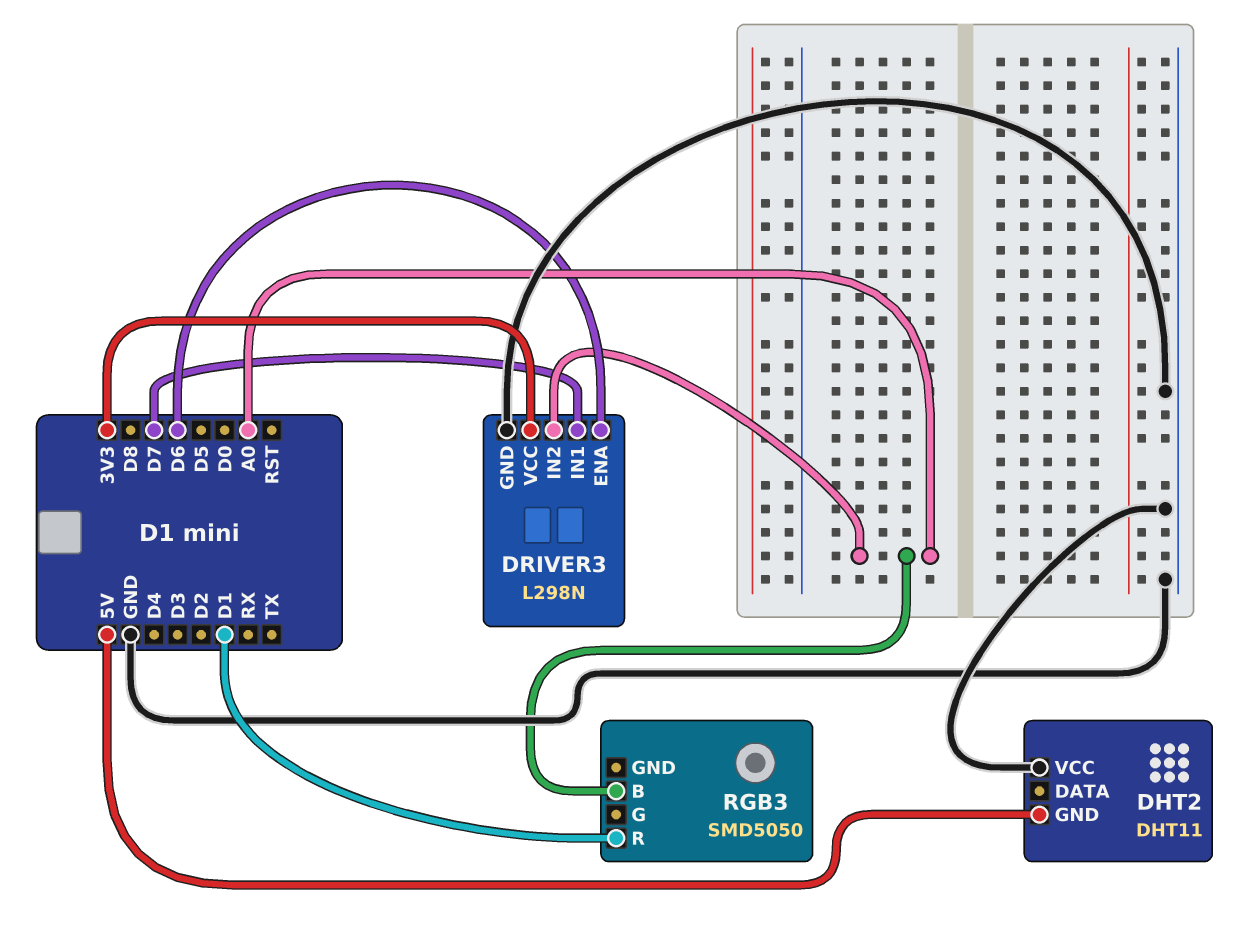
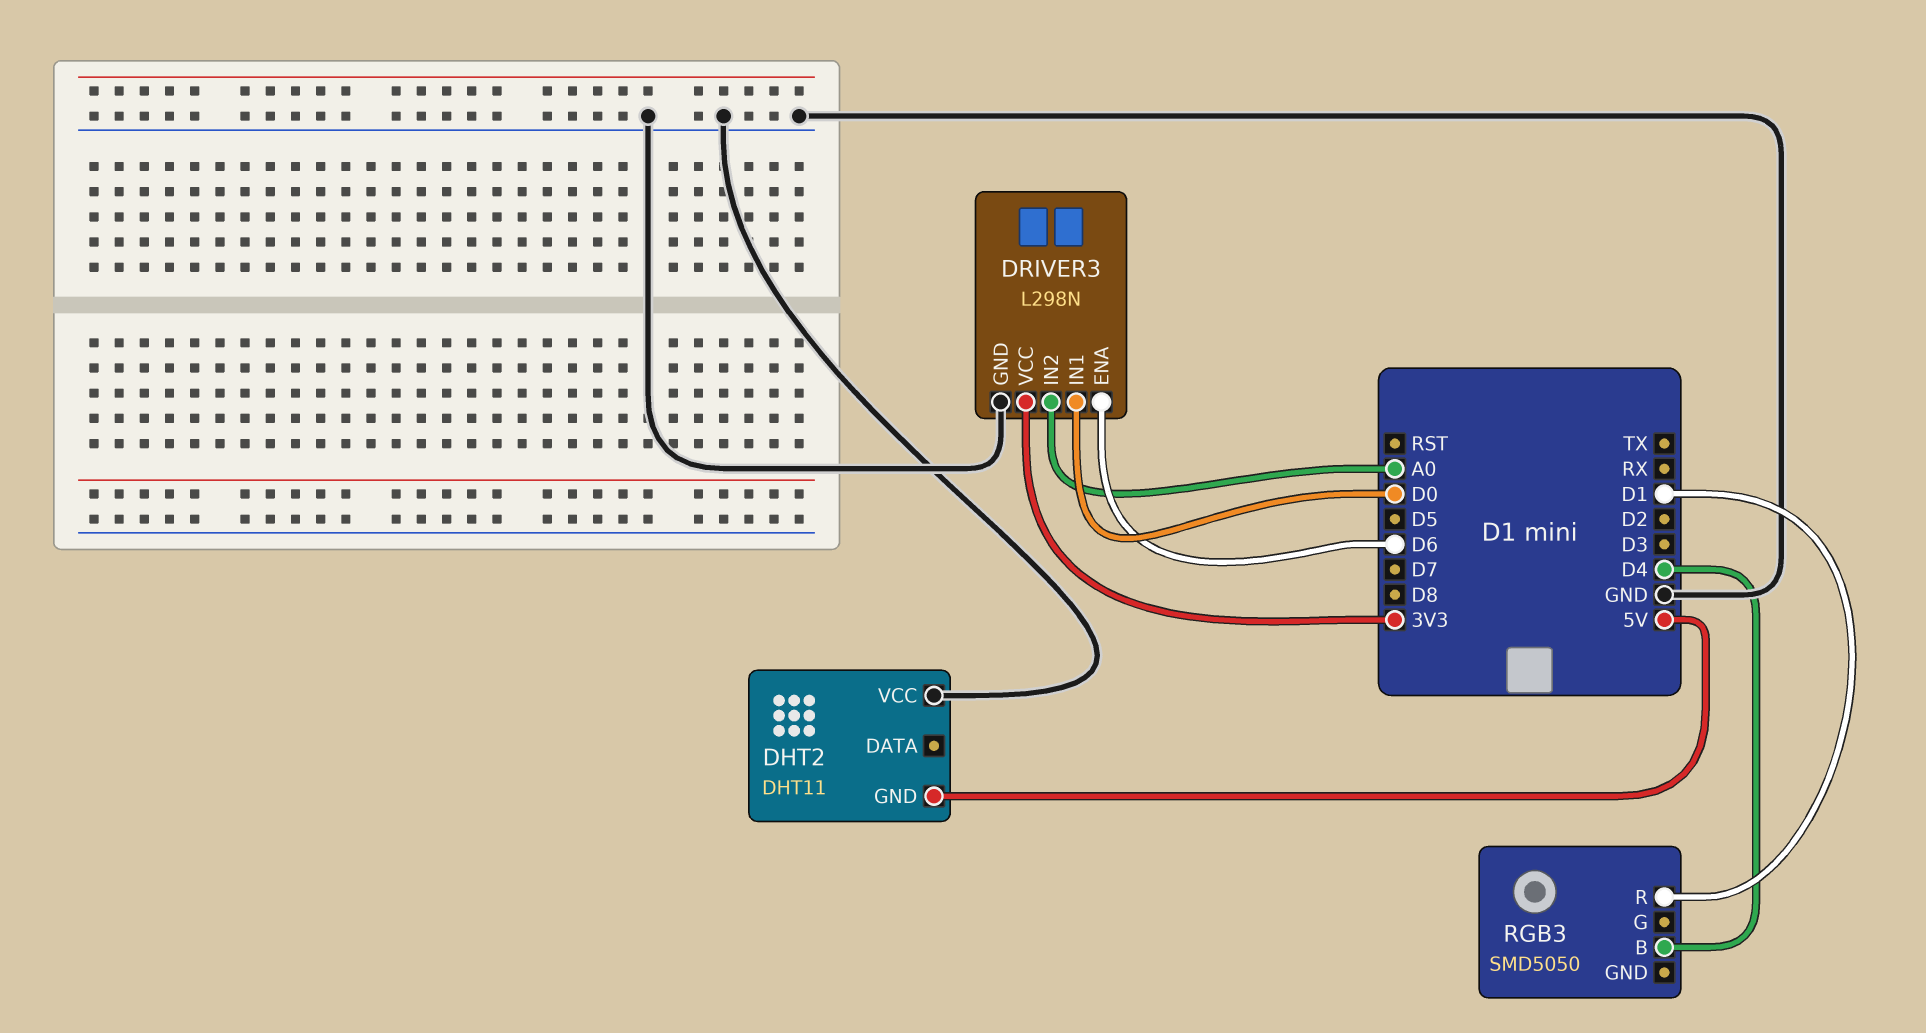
DRIVER3 pin IN1: D7 -> D0
RGB3 pin B: A0 -> D4

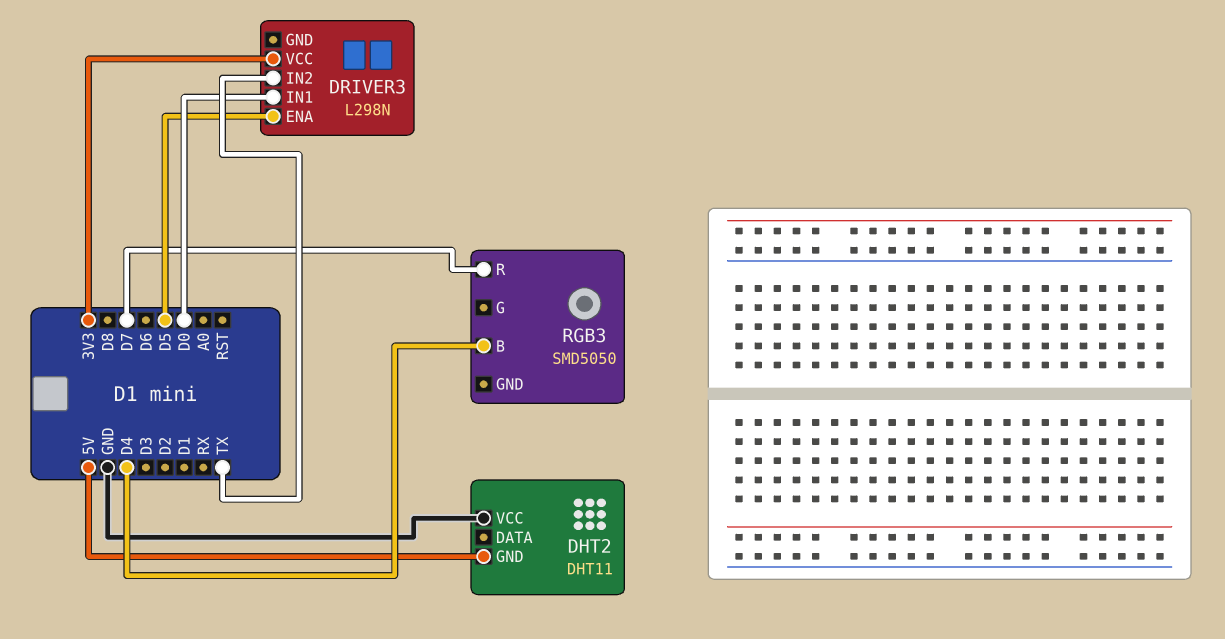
DRIVER3 pin ENA: D6 -> D5
DRIVER3 pin GND: GND -> none
DRIVER3 pin IN2: A0 -> TX
RGB3 pin R: D1 -> D7

